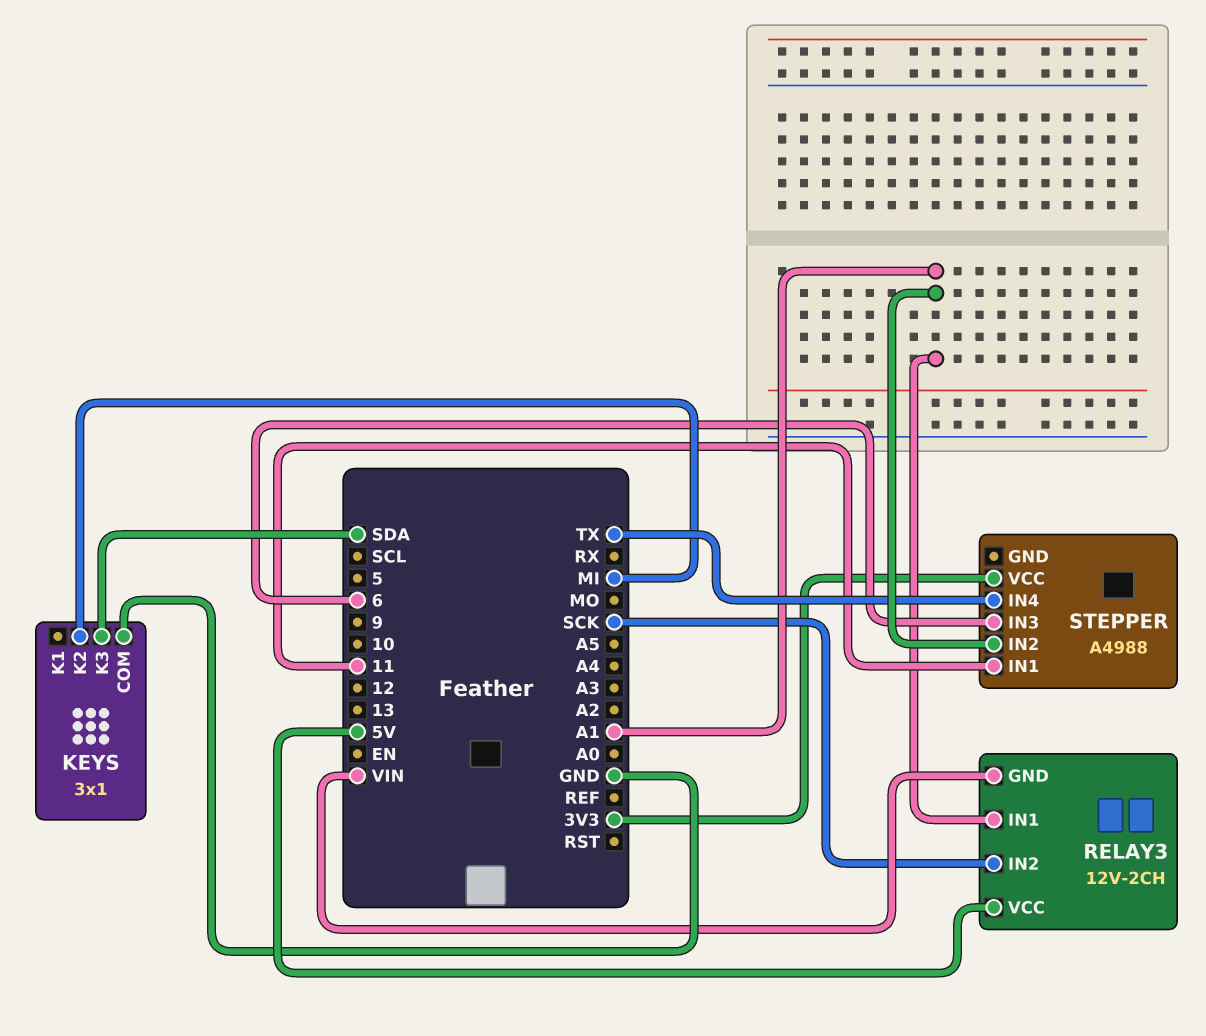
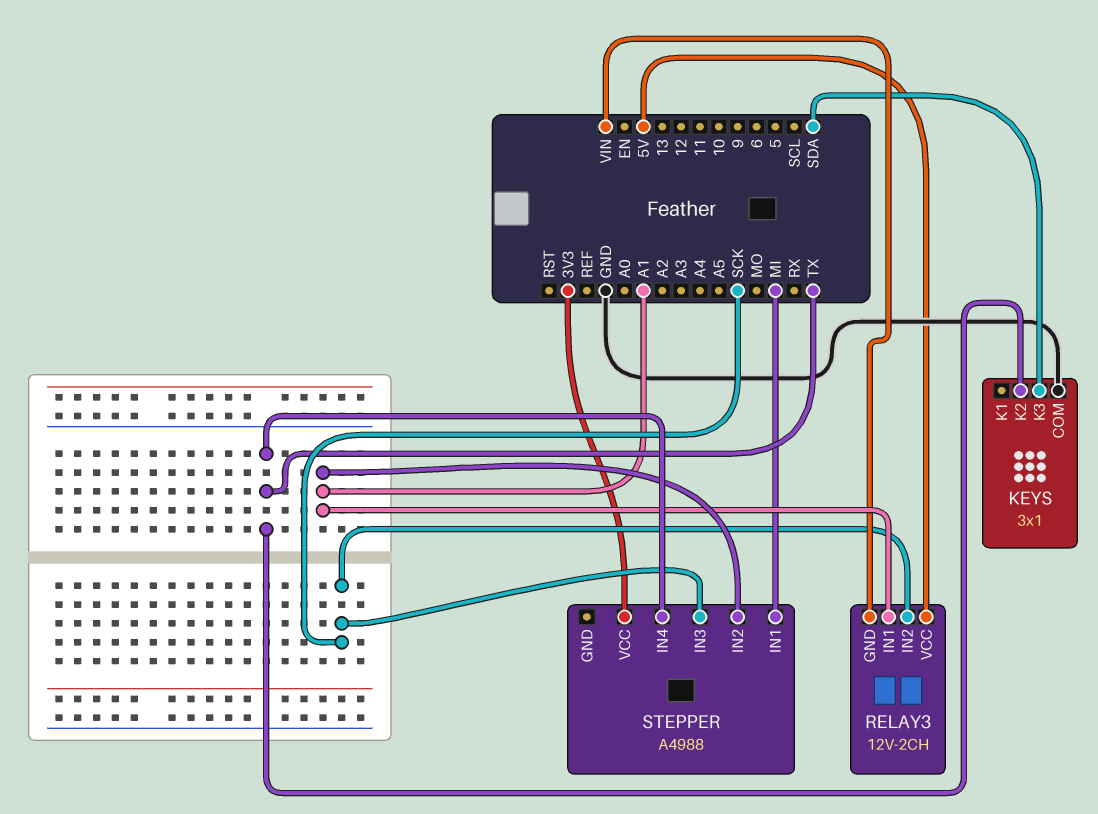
KEYS pin K2: MI -> TX
STEPPER pin IN1: 11 -> MI
STEPPER pin IN3: 6 -> SCK

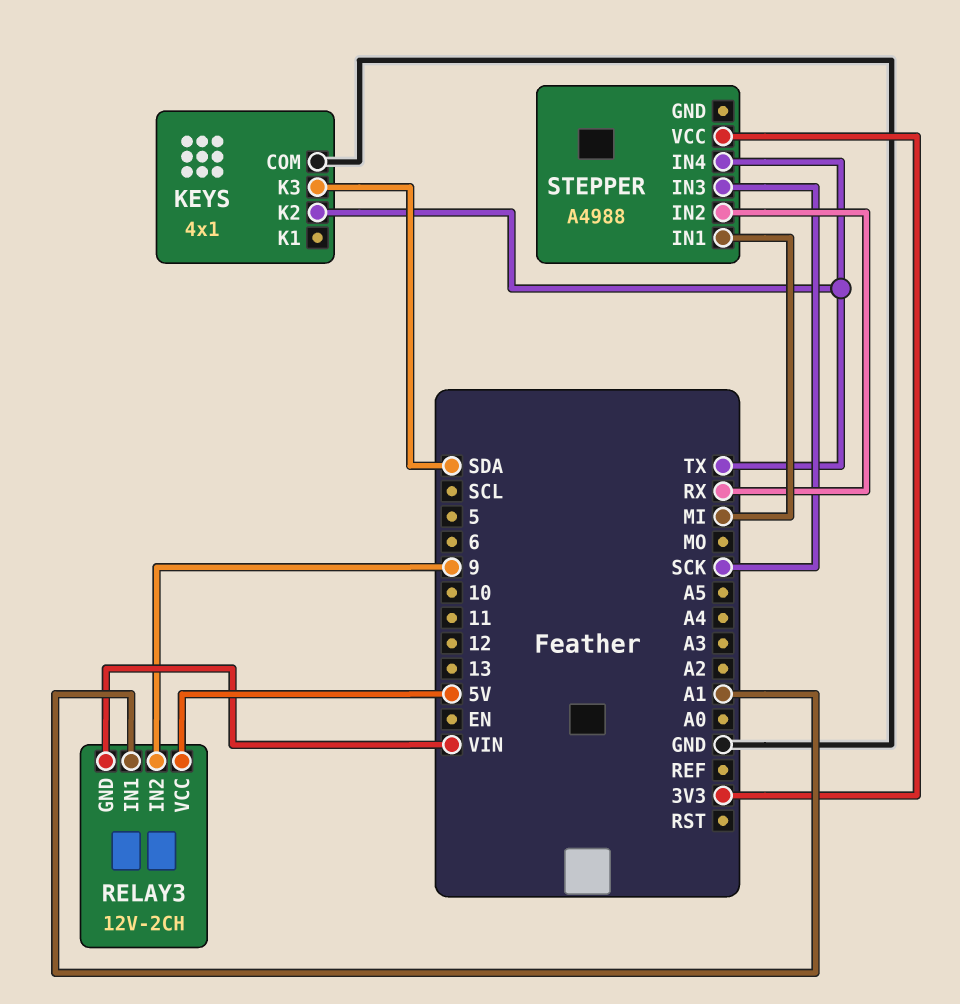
KEYS: 3x1 -> 4x1
RELAY3 pin IN2: SCK -> 9
STEPPER pin IN2: A1 -> RX

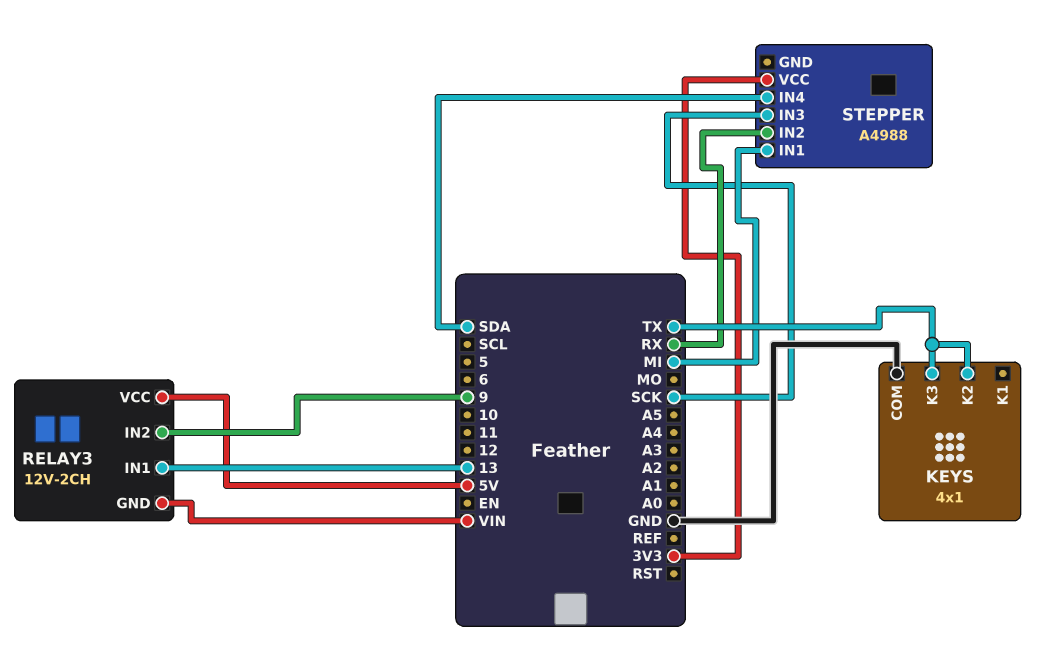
KEYS pin K3: SDA -> TX
RELAY3 pin IN1: A1 -> 13
STEPPER pin IN4: TX -> SDA

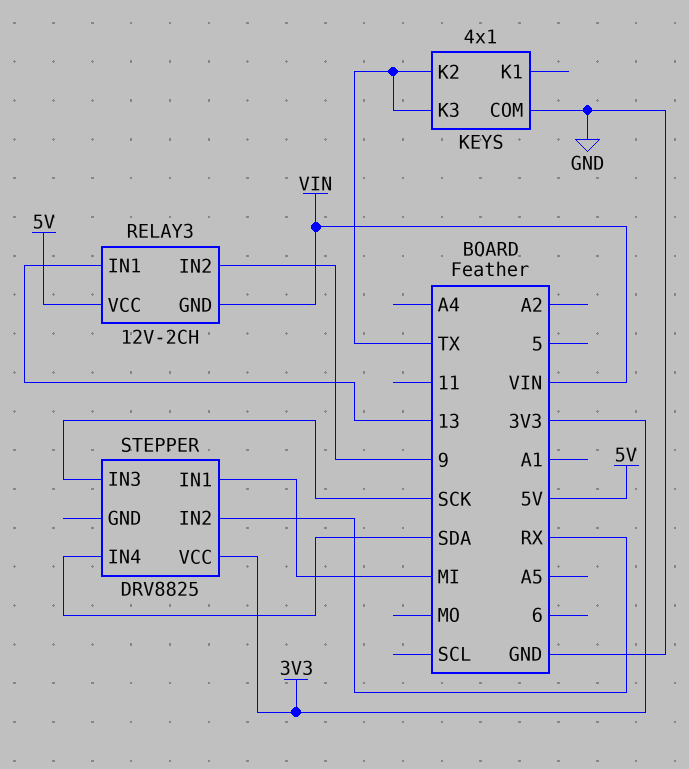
STEPPER: A4988 -> DRV8825

